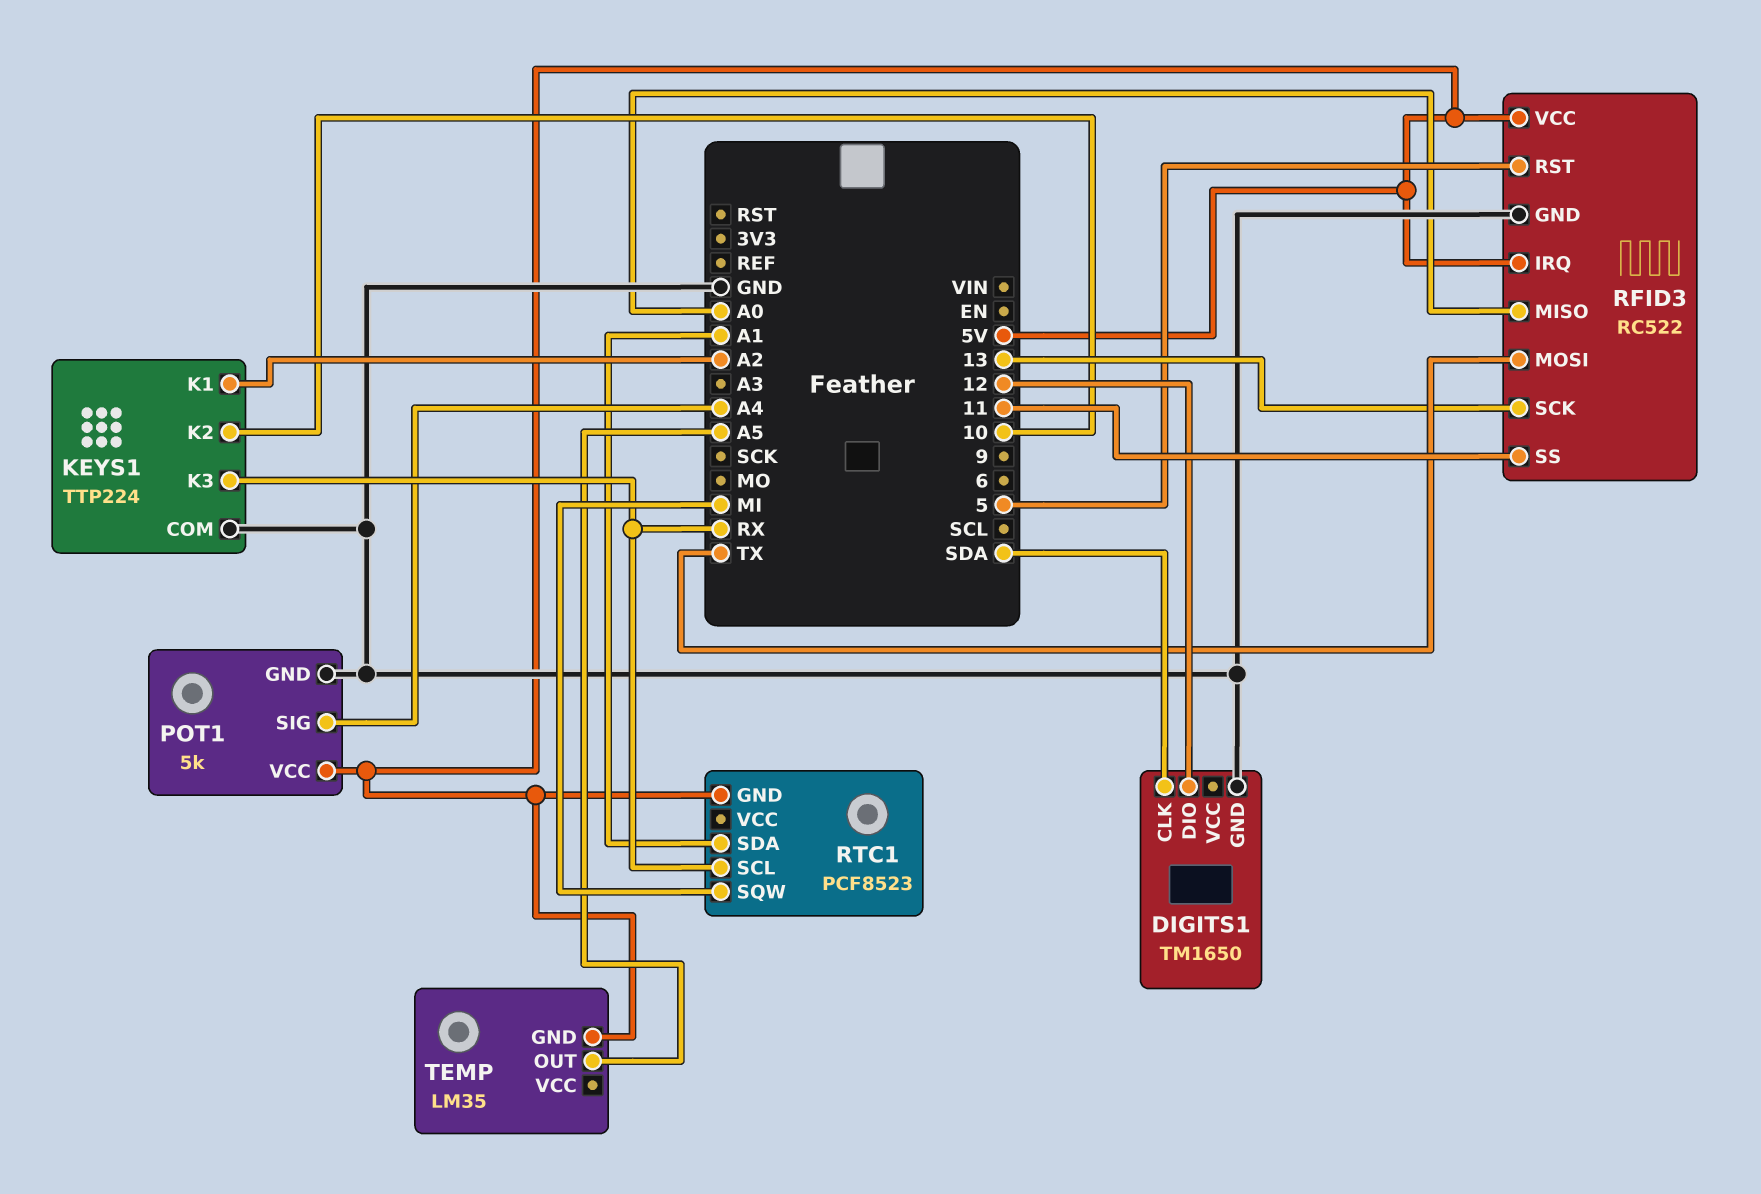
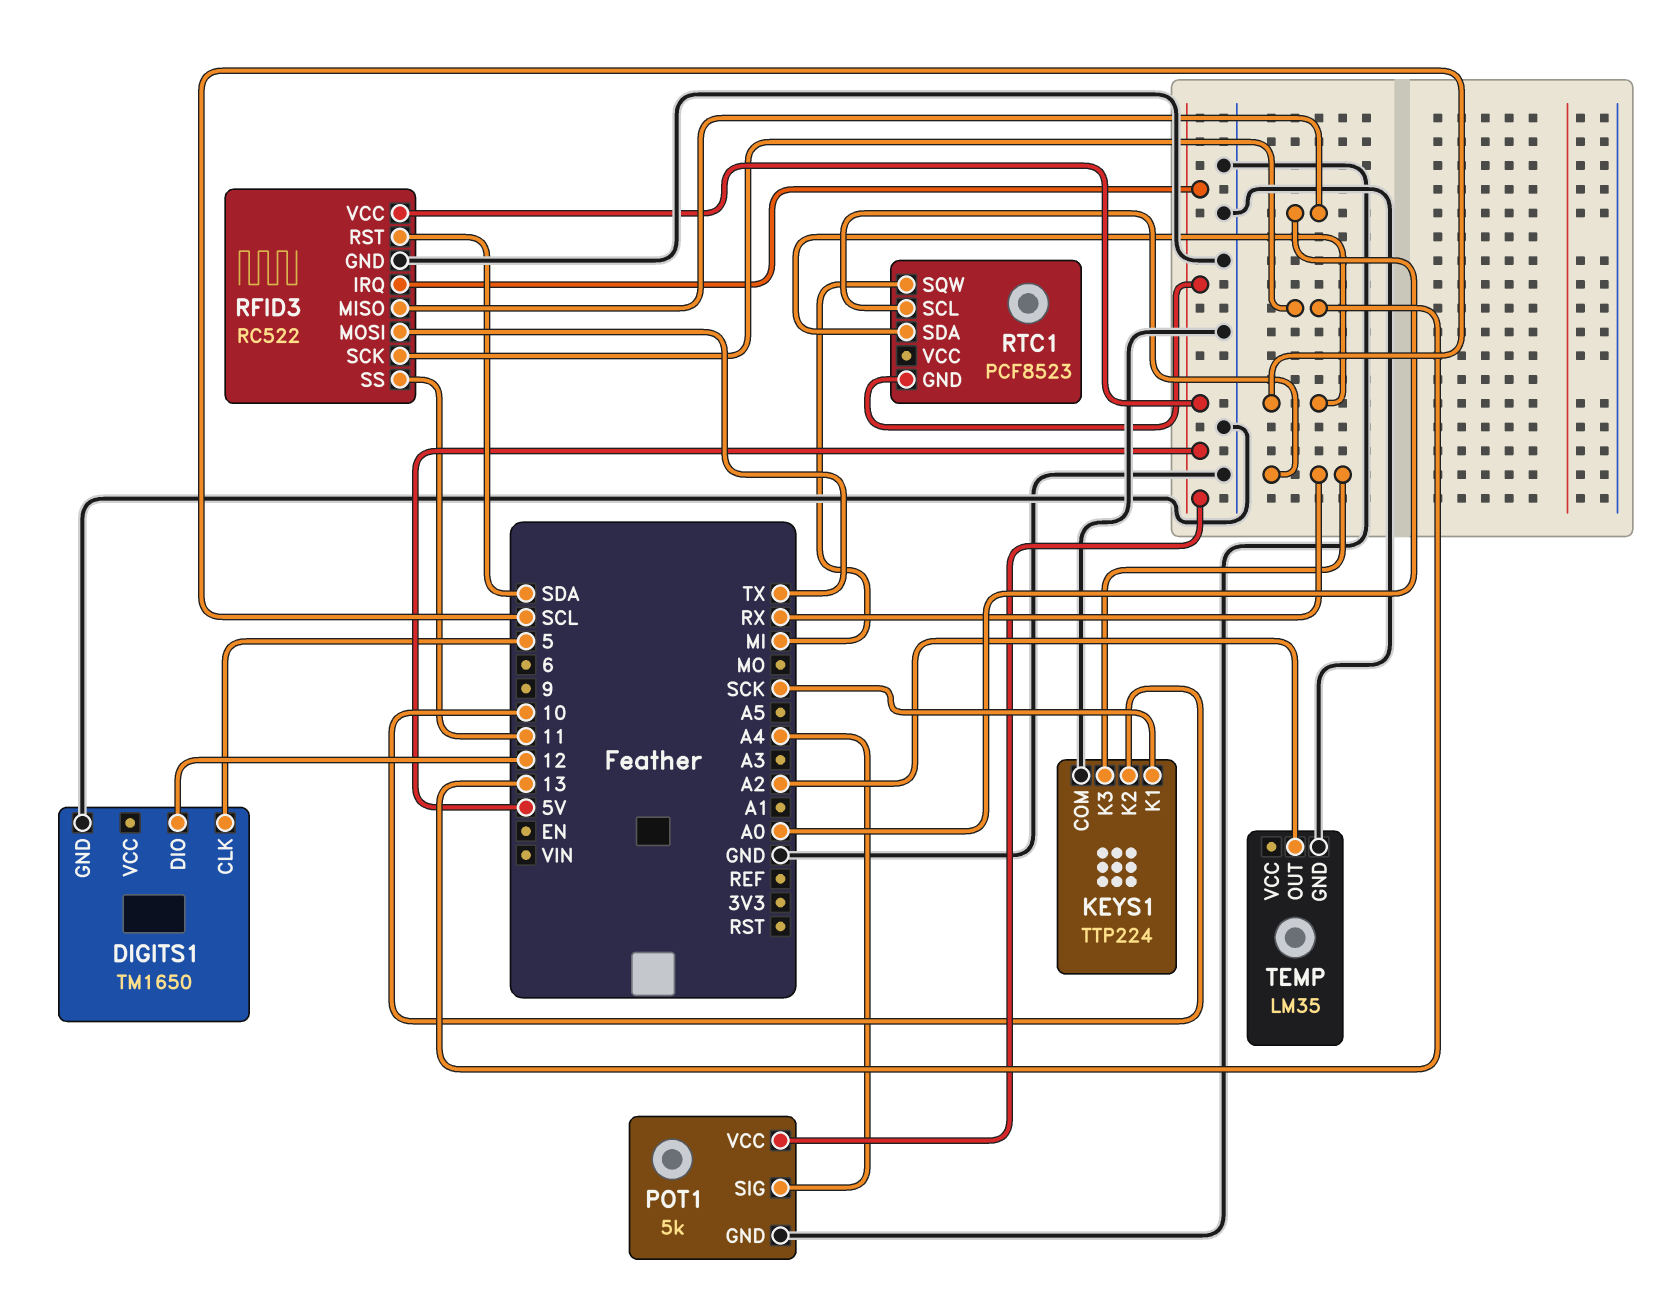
DIGITS1 pin CLK: SDA -> 5
KEYS1 pin K1: A2 -> SCK
RFID3 pin RST: 5 -> SDA
RTC1 pin SDA: A1 -> SCL
TEMP pin GND: 5V -> GND
TEMP pin OUT: A5 -> A2

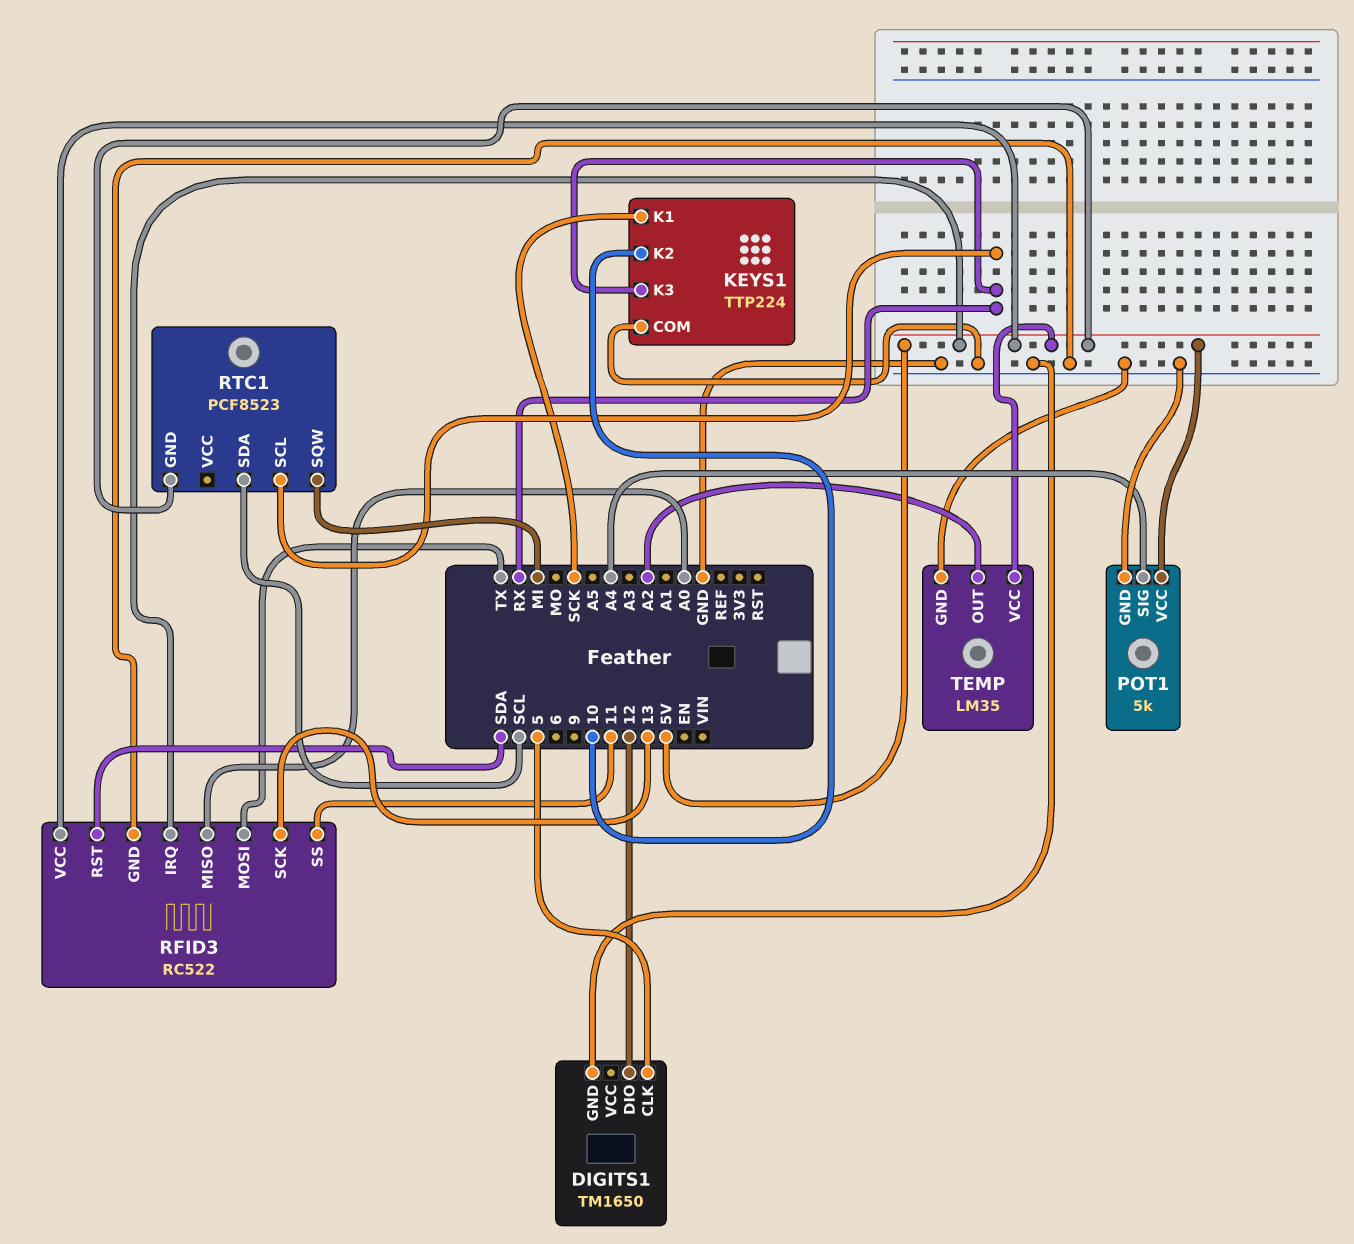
TEMP pin VCC: none -> 5V

